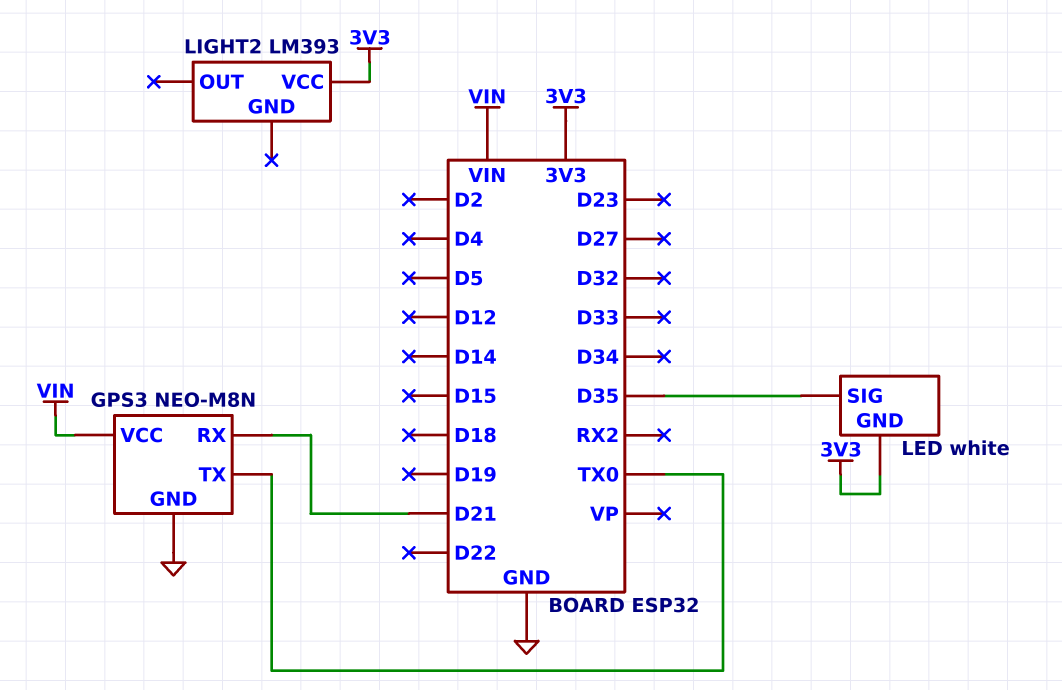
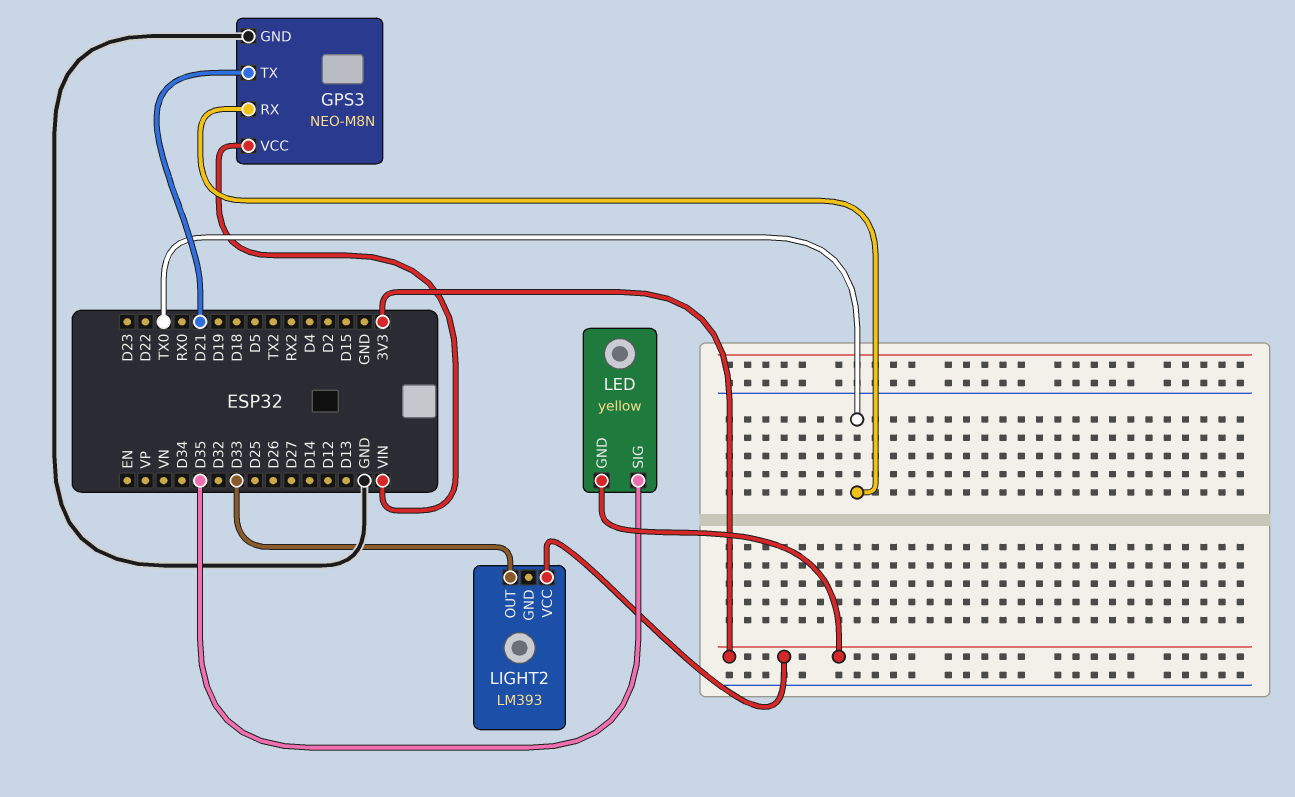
GPS3 pin RX: D21 -> TX0
GPS3 pin TX: TX0 -> D21
LED: white -> yellow
LIGHT2 pin OUT: none -> D33

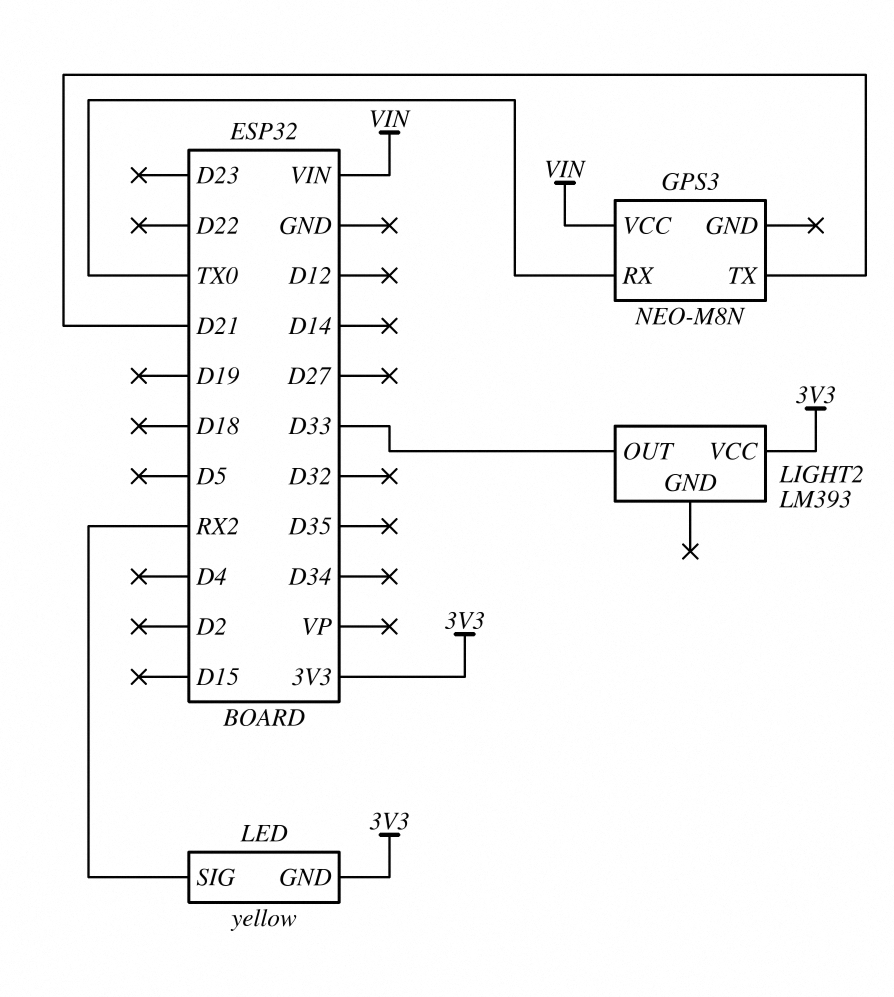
GPS3 pin GND: GND -> none
LED pin SIG: D35 -> RX2

